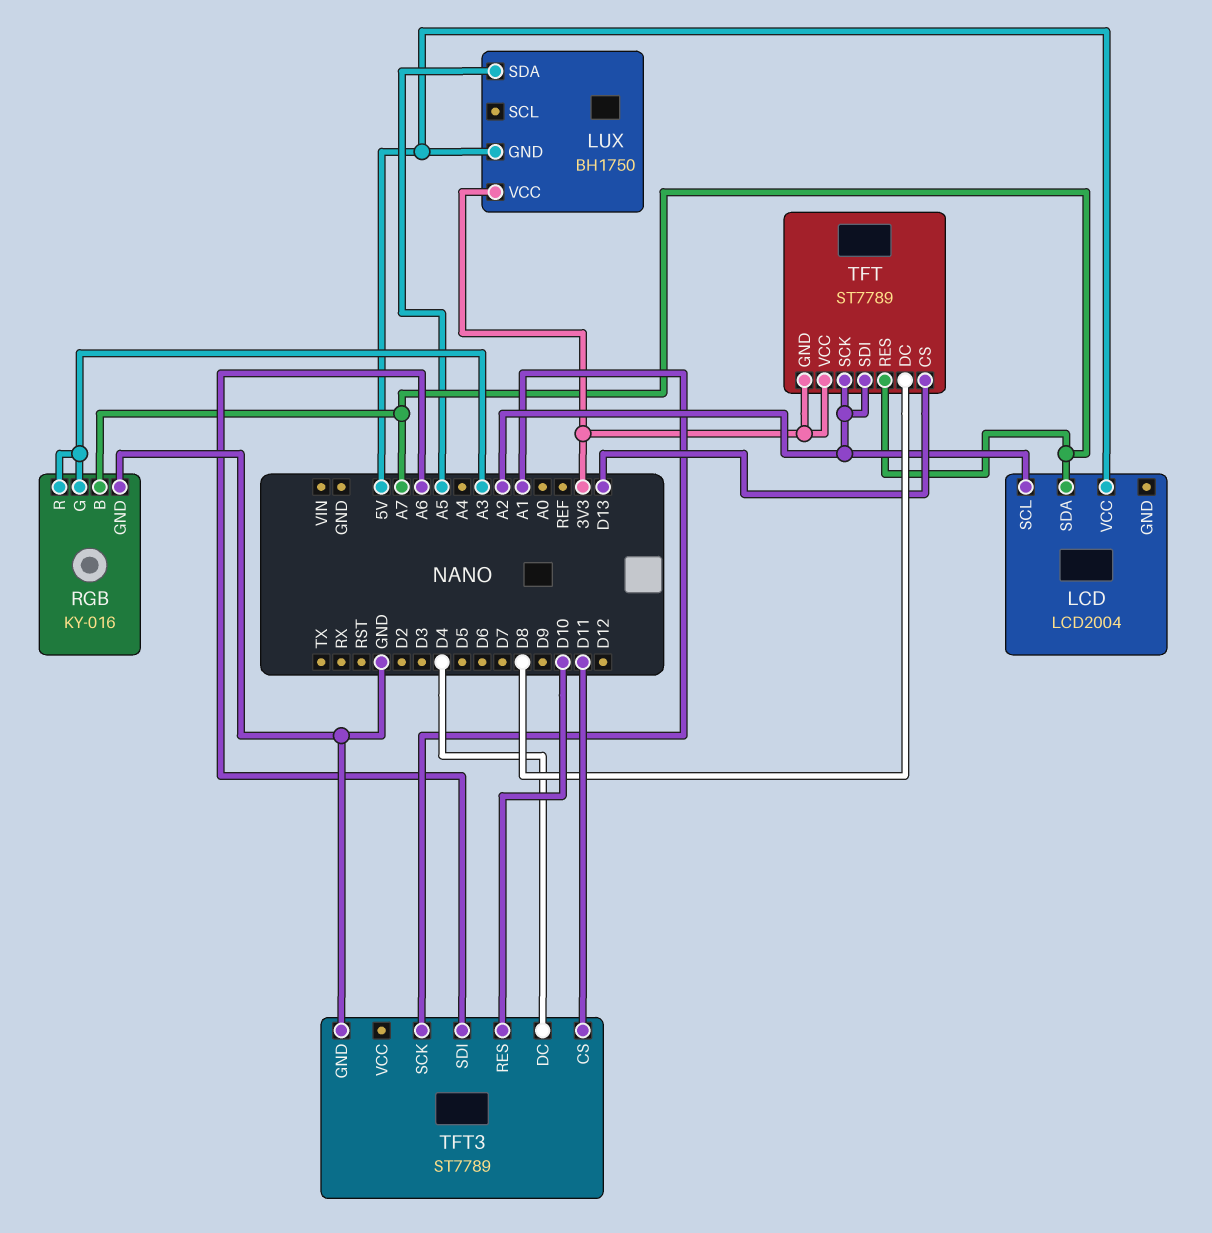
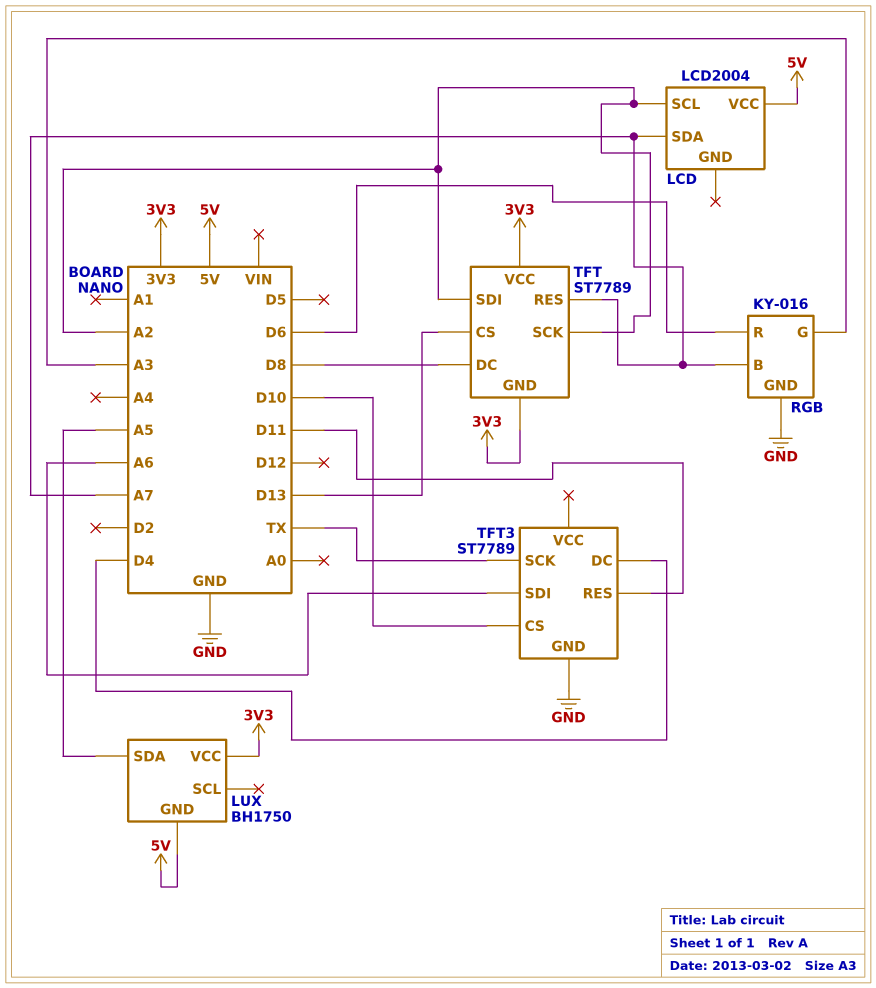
RGB pin R: A3 -> D6
TFT3 pin CS: D11 -> D10
TFT3 pin RES: D10 -> D11
TFT3 pin SCK: A1 -> TX

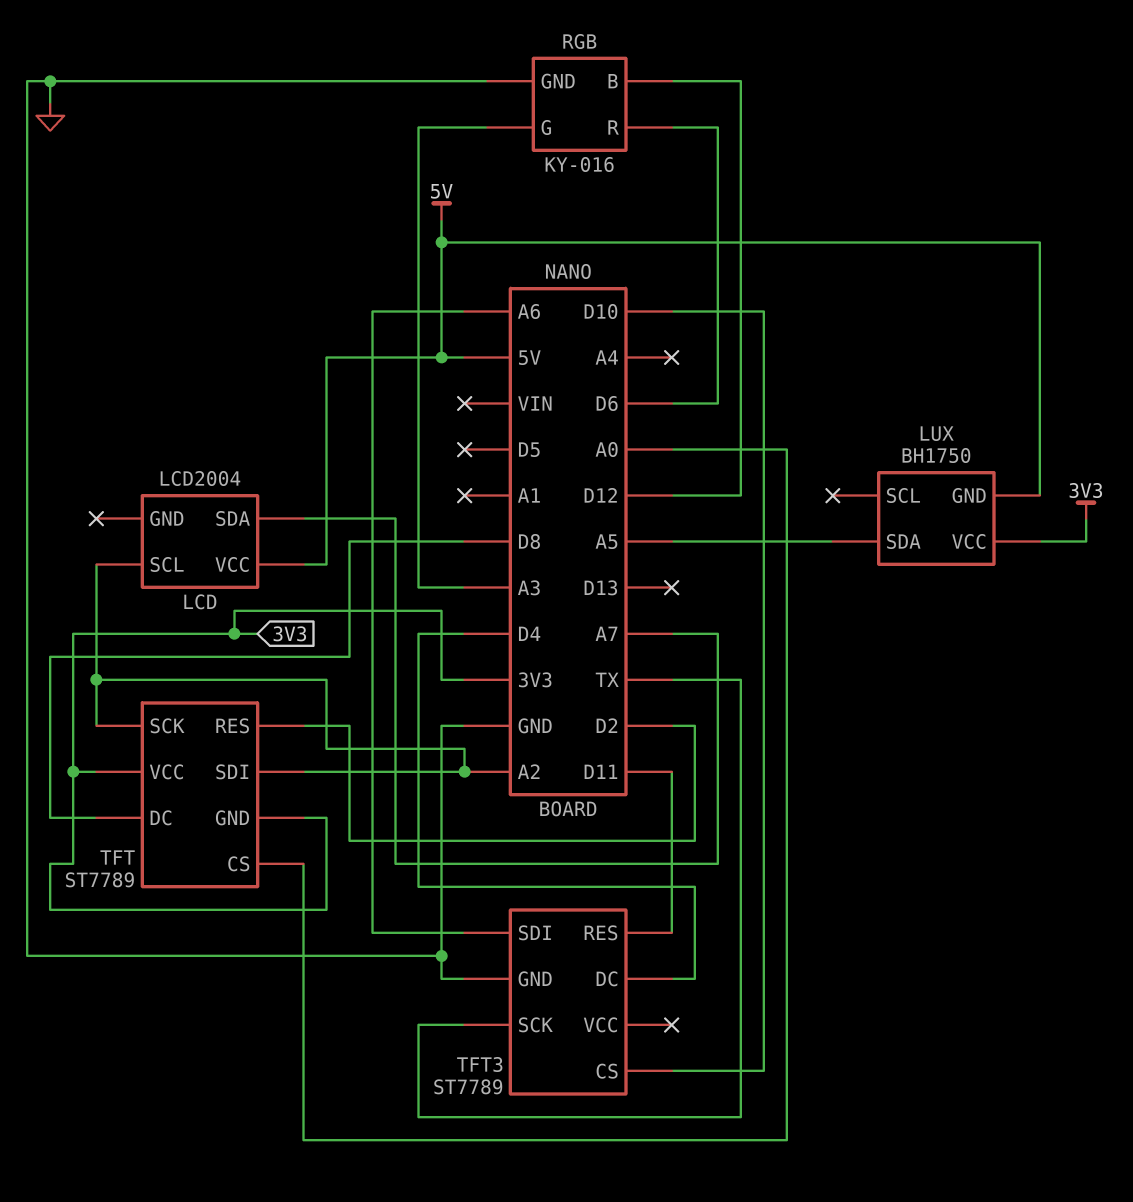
RGB pin B: A7 -> D12
TFT pin CS: D13 -> A0
TFT pin RES: A7 -> D2

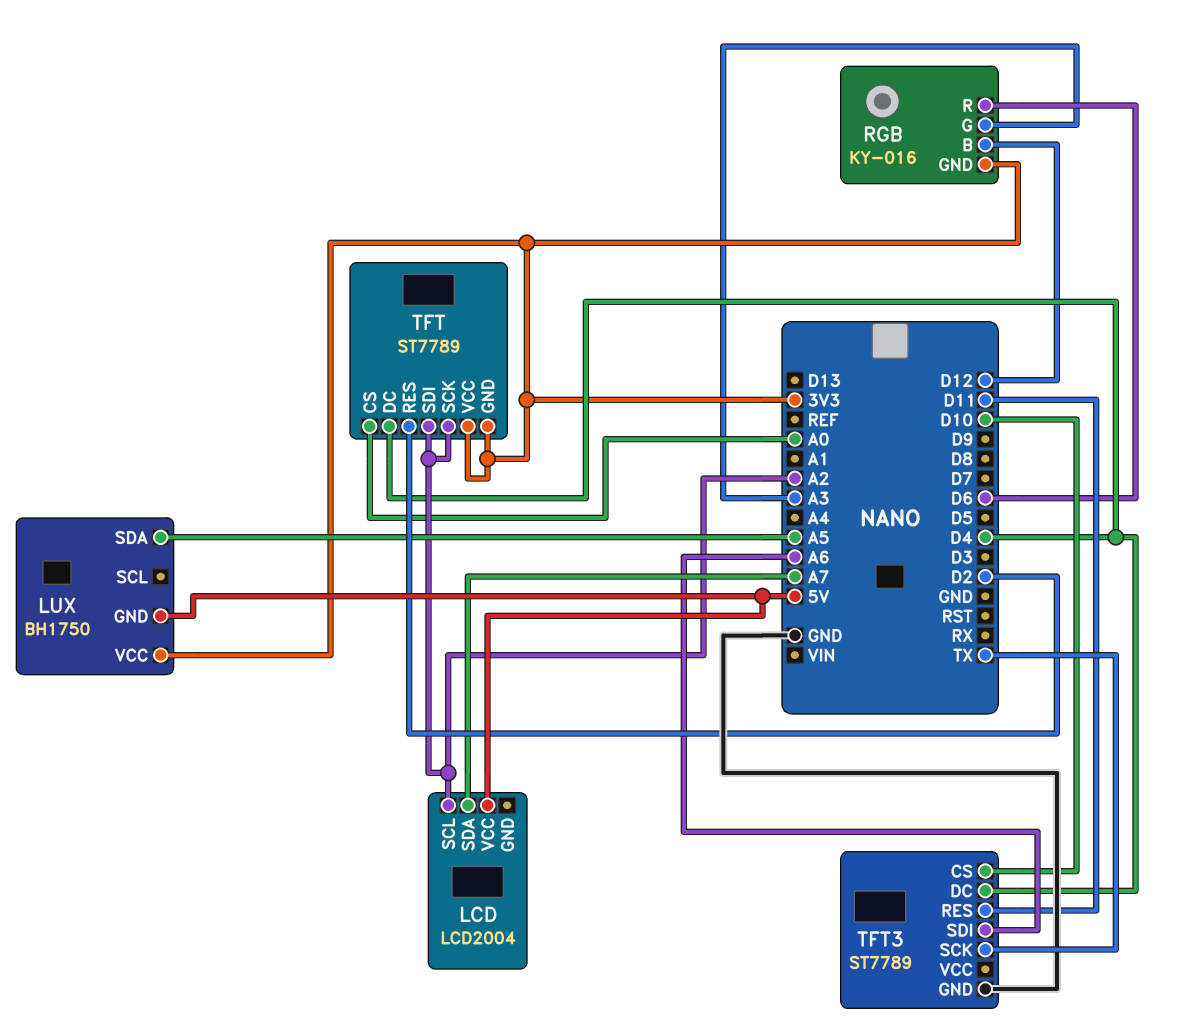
RGB pin GND: GND -> 3V3
TFT pin DC: D8 -> D4

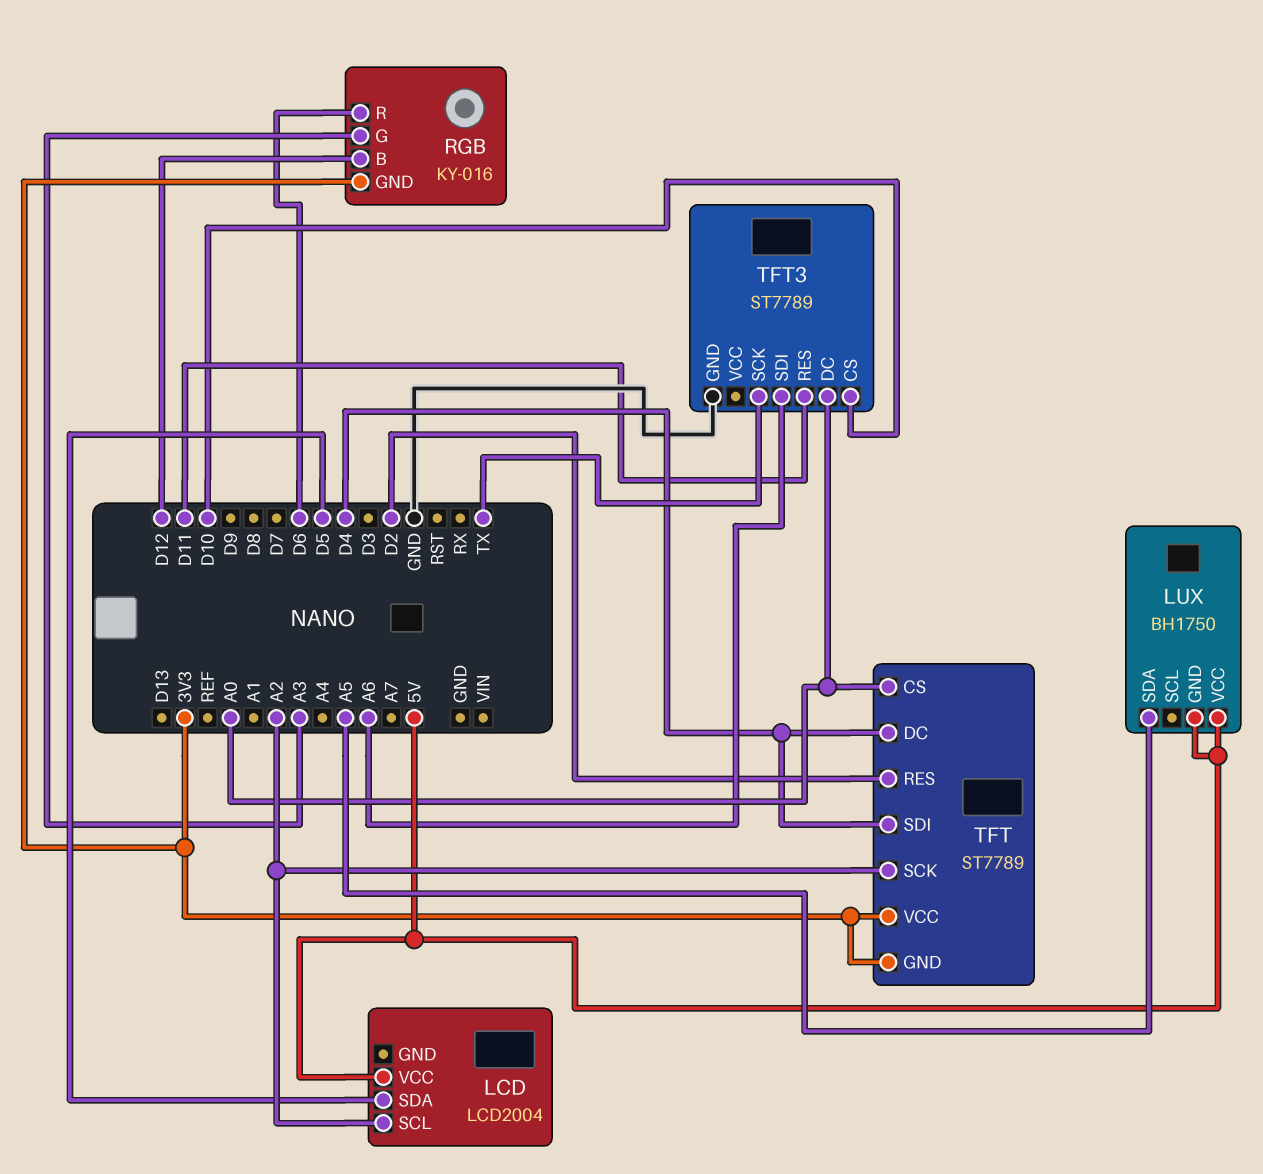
LCD pin SDA: A7 -> D5
LUX pin VCC: 3V3 -> 5V
TFT pin SDI: A2 -> D4
TFT3 pin DC: D4 -> A0

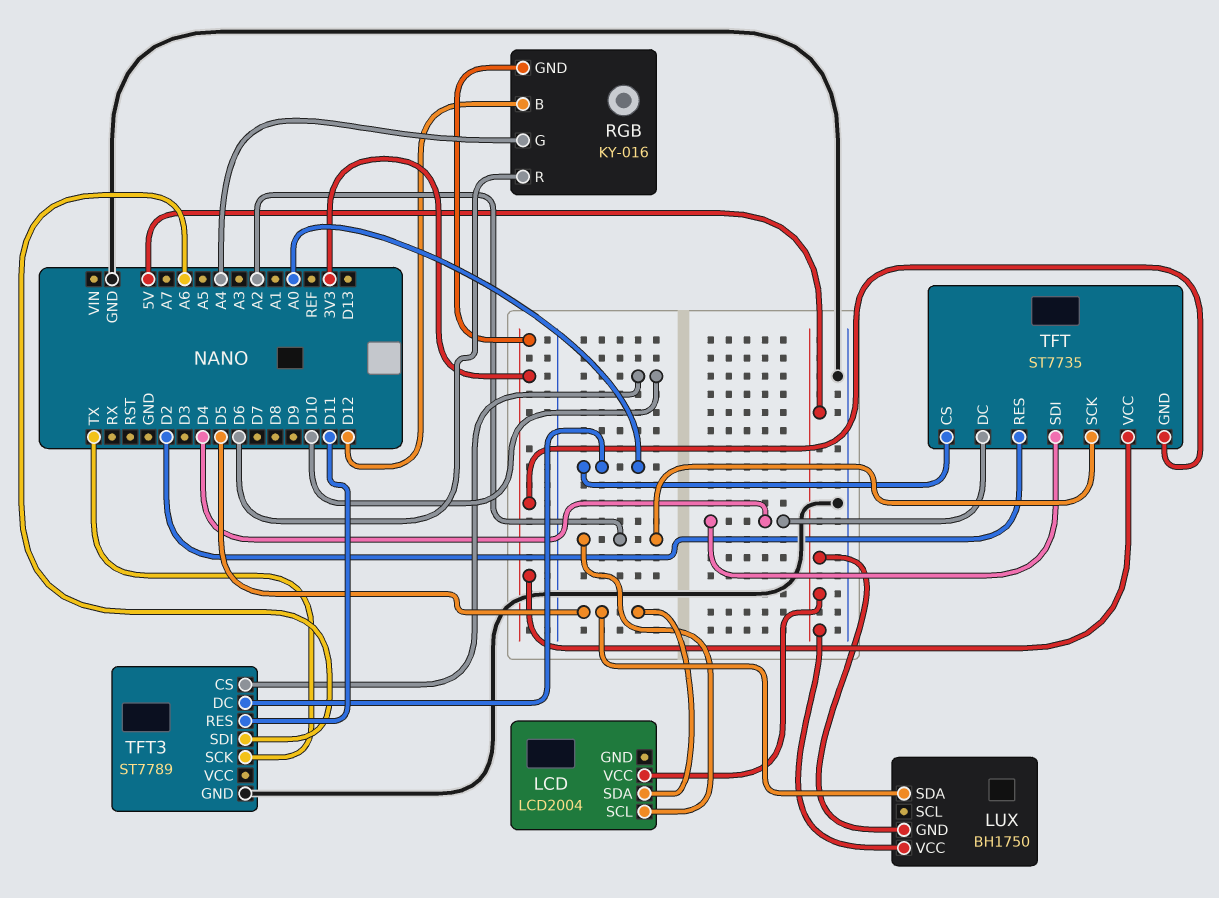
LUX pin SDA: A5 -> D5
RGB pin G: A3 -> A4
TFT: ST7789 -> ST7735

